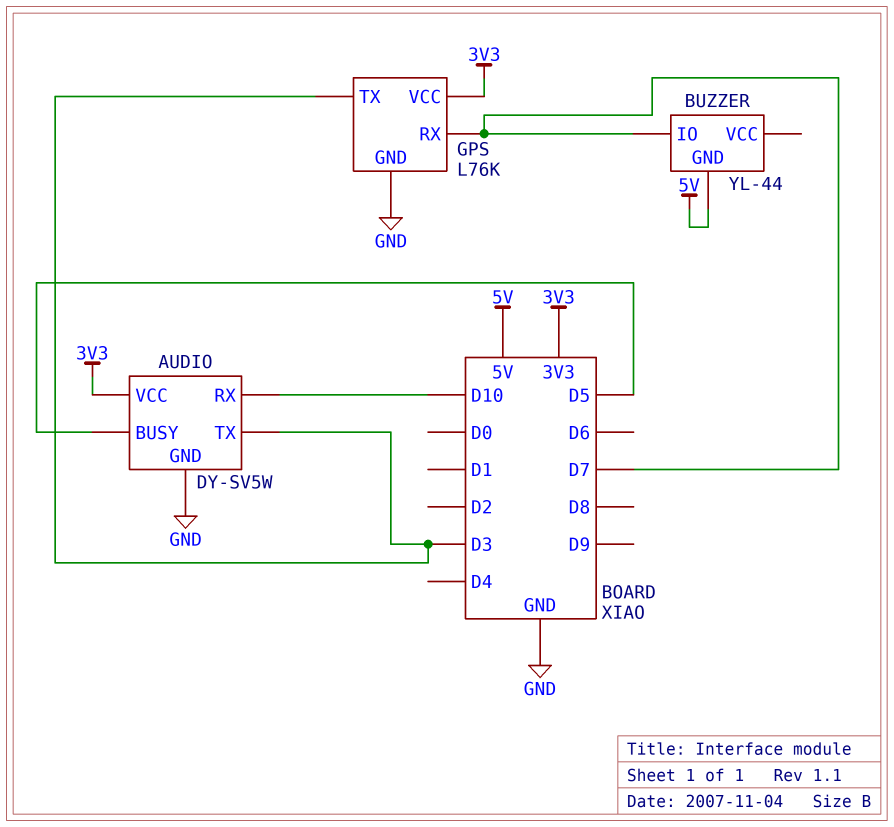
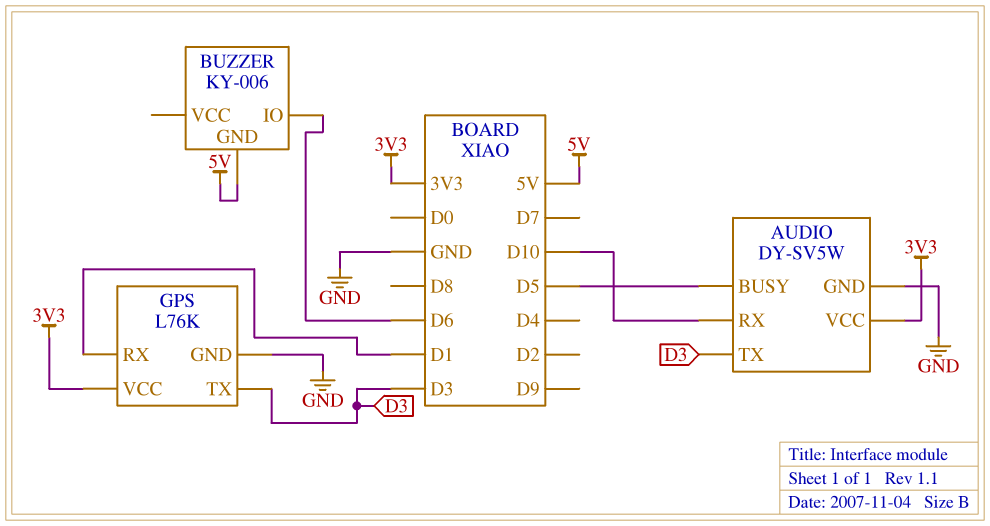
BUZZER: YL-44 -> KY-006
BUZZER pin IO: D7 -> D6
GPS pin RX: D7 -> D1

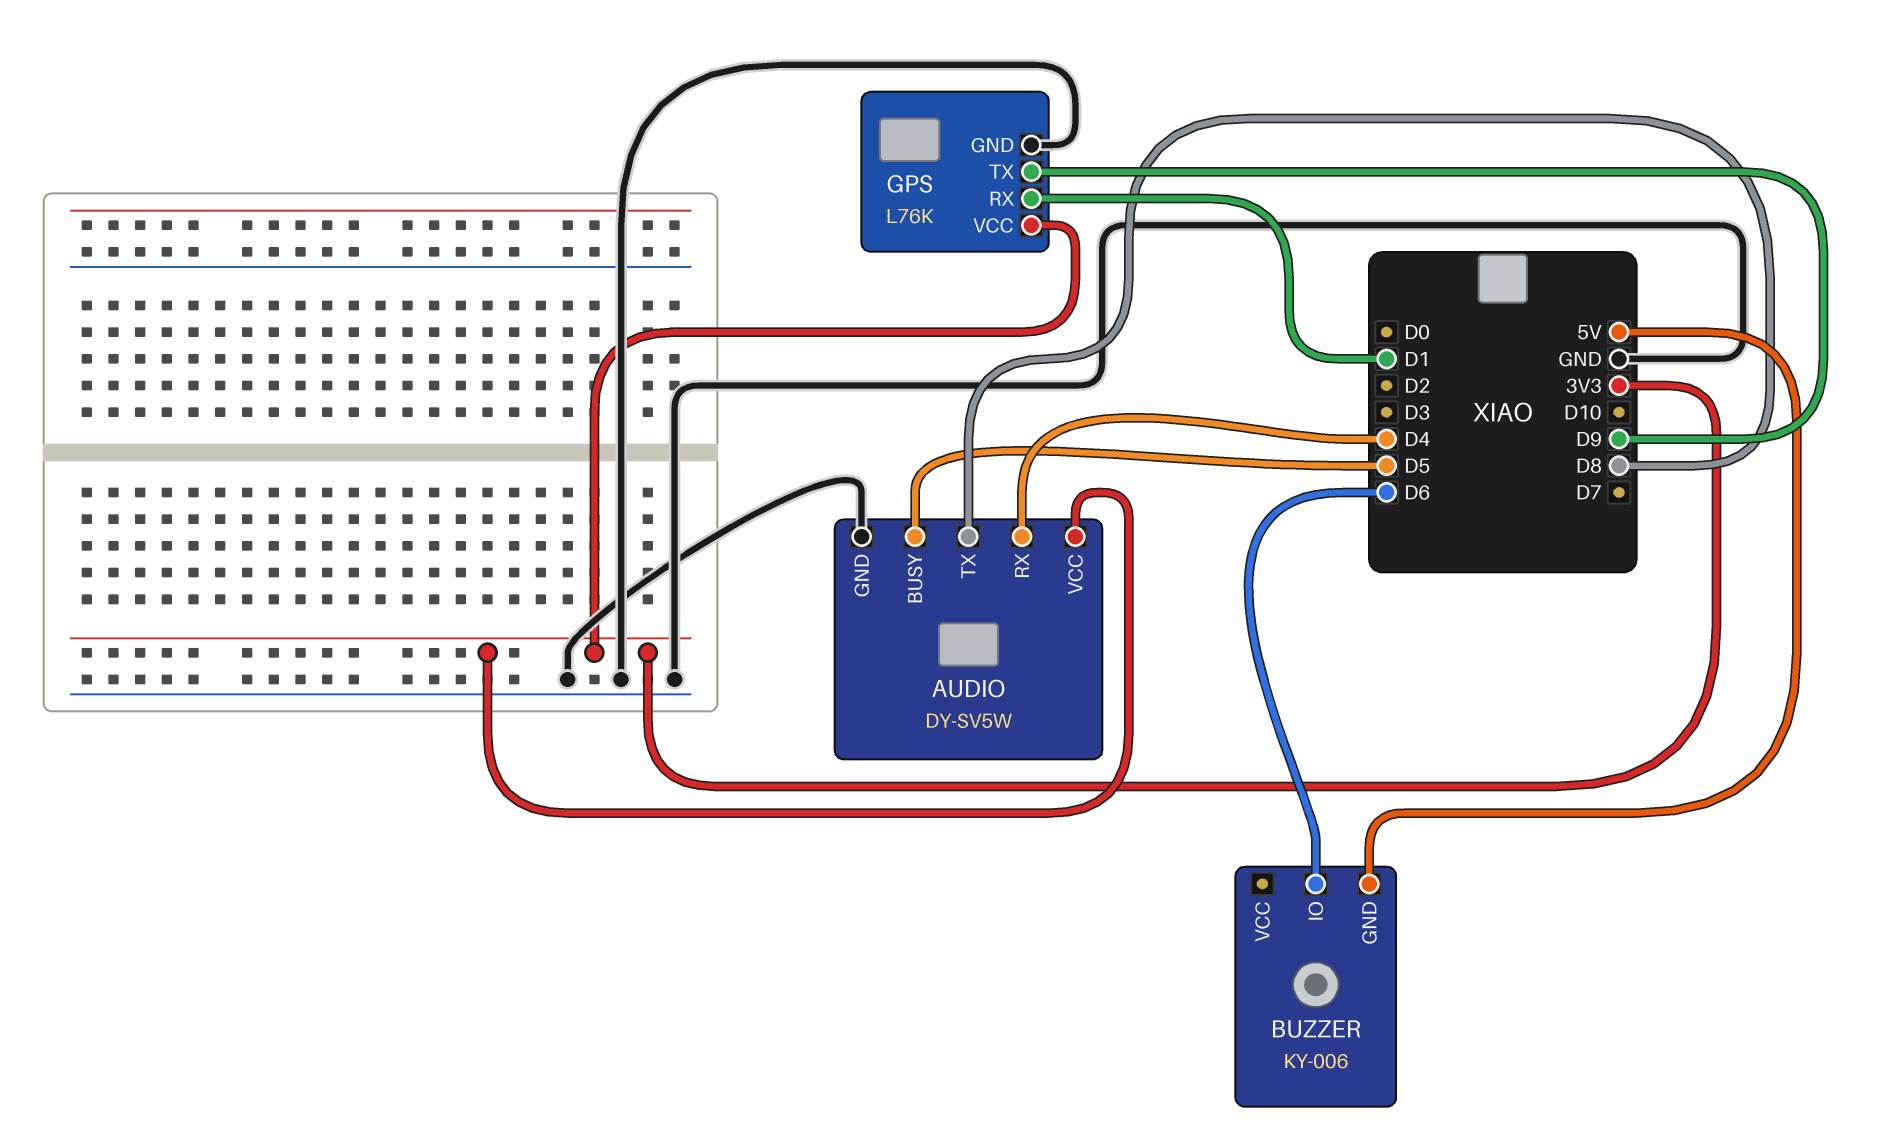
AUDIO pin RX: D10 -> D4
AUDIO pin TX: D3 -> D8
GPS pin TX: D3 -> D9

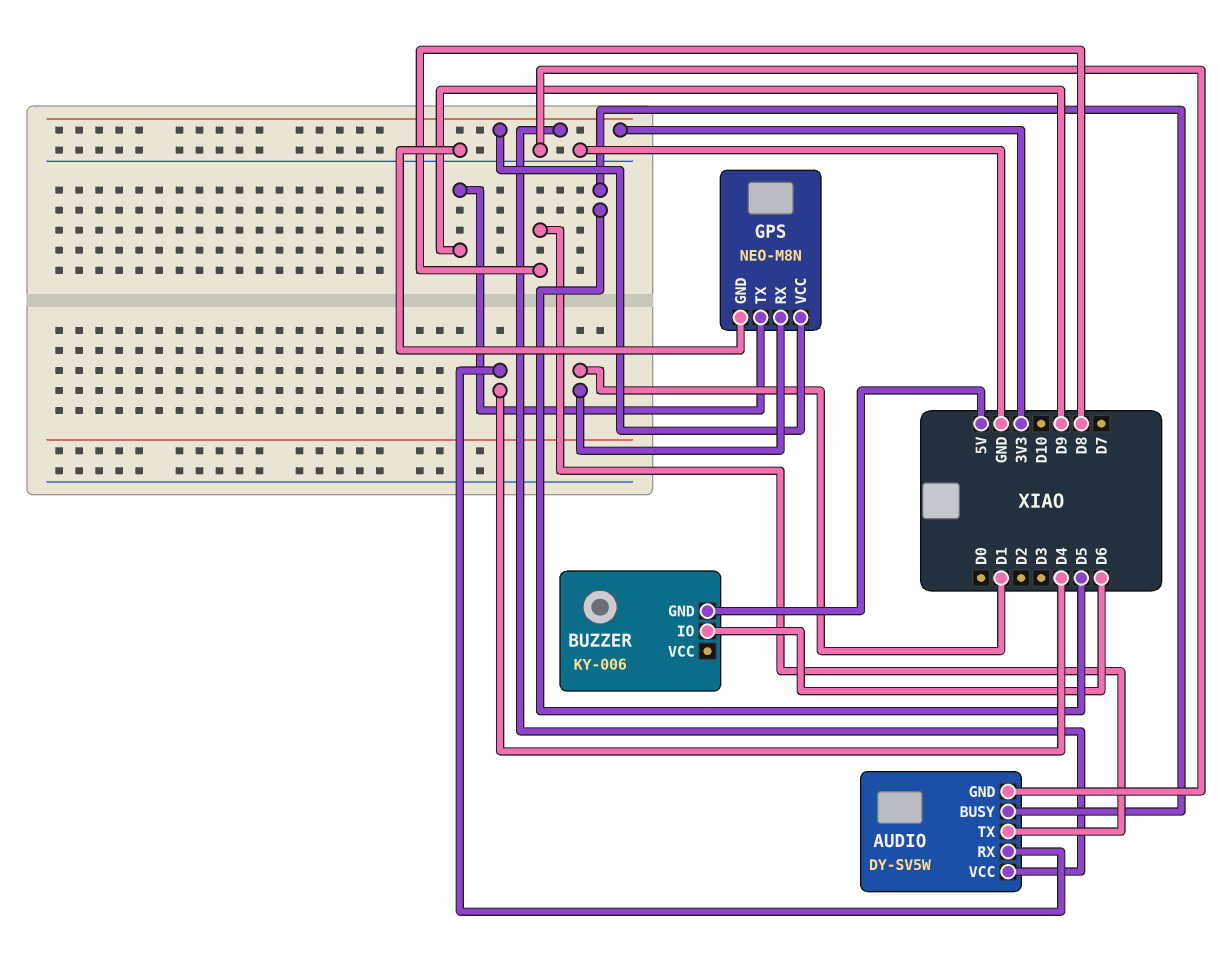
GPS: L76K -> NEO-M8N

